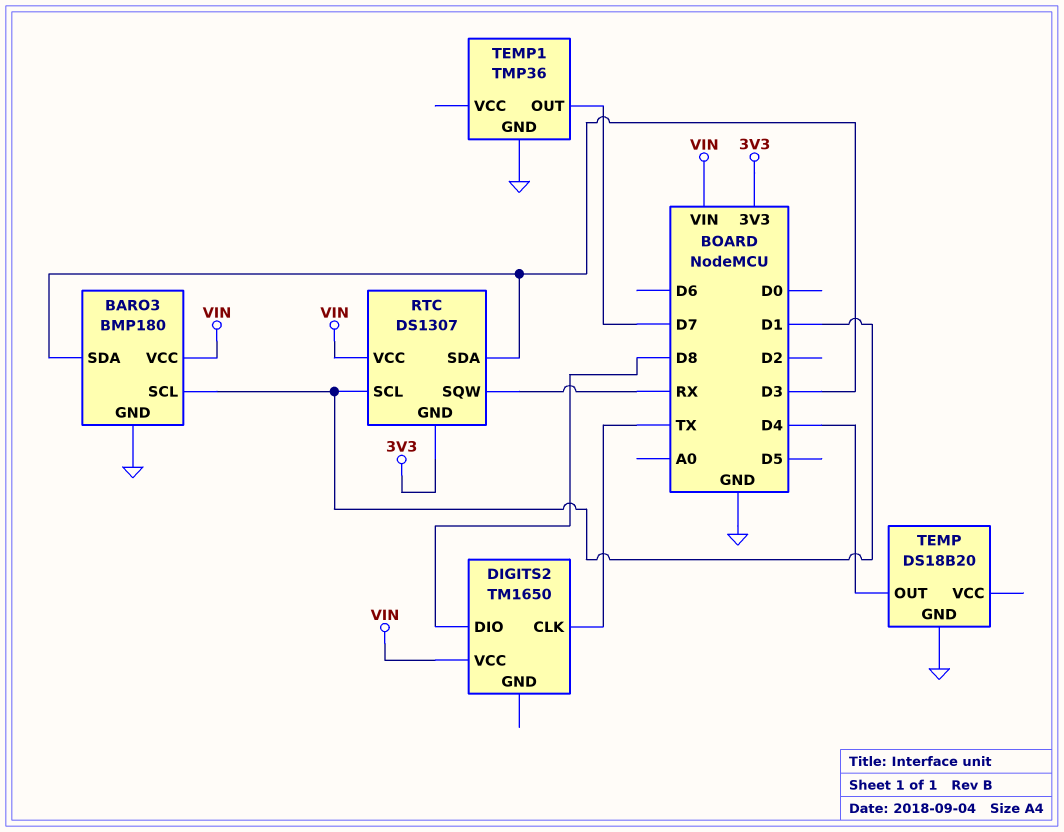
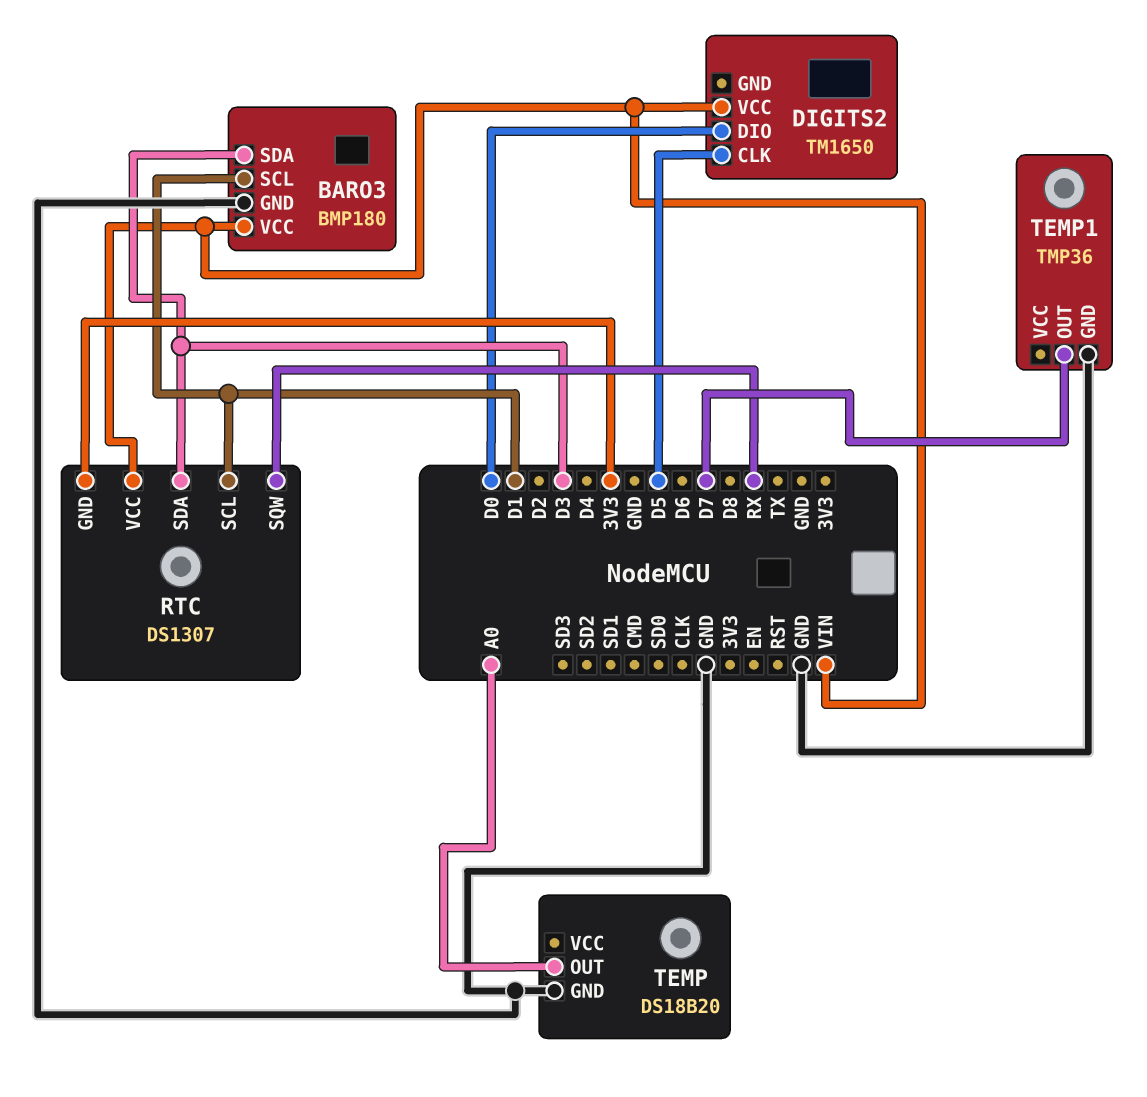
DIGITS2 pin CLK: TX -> D5
DIGITS2 pin DIO: D8 -> D0
TEMP pin OUT: D4 -> A0

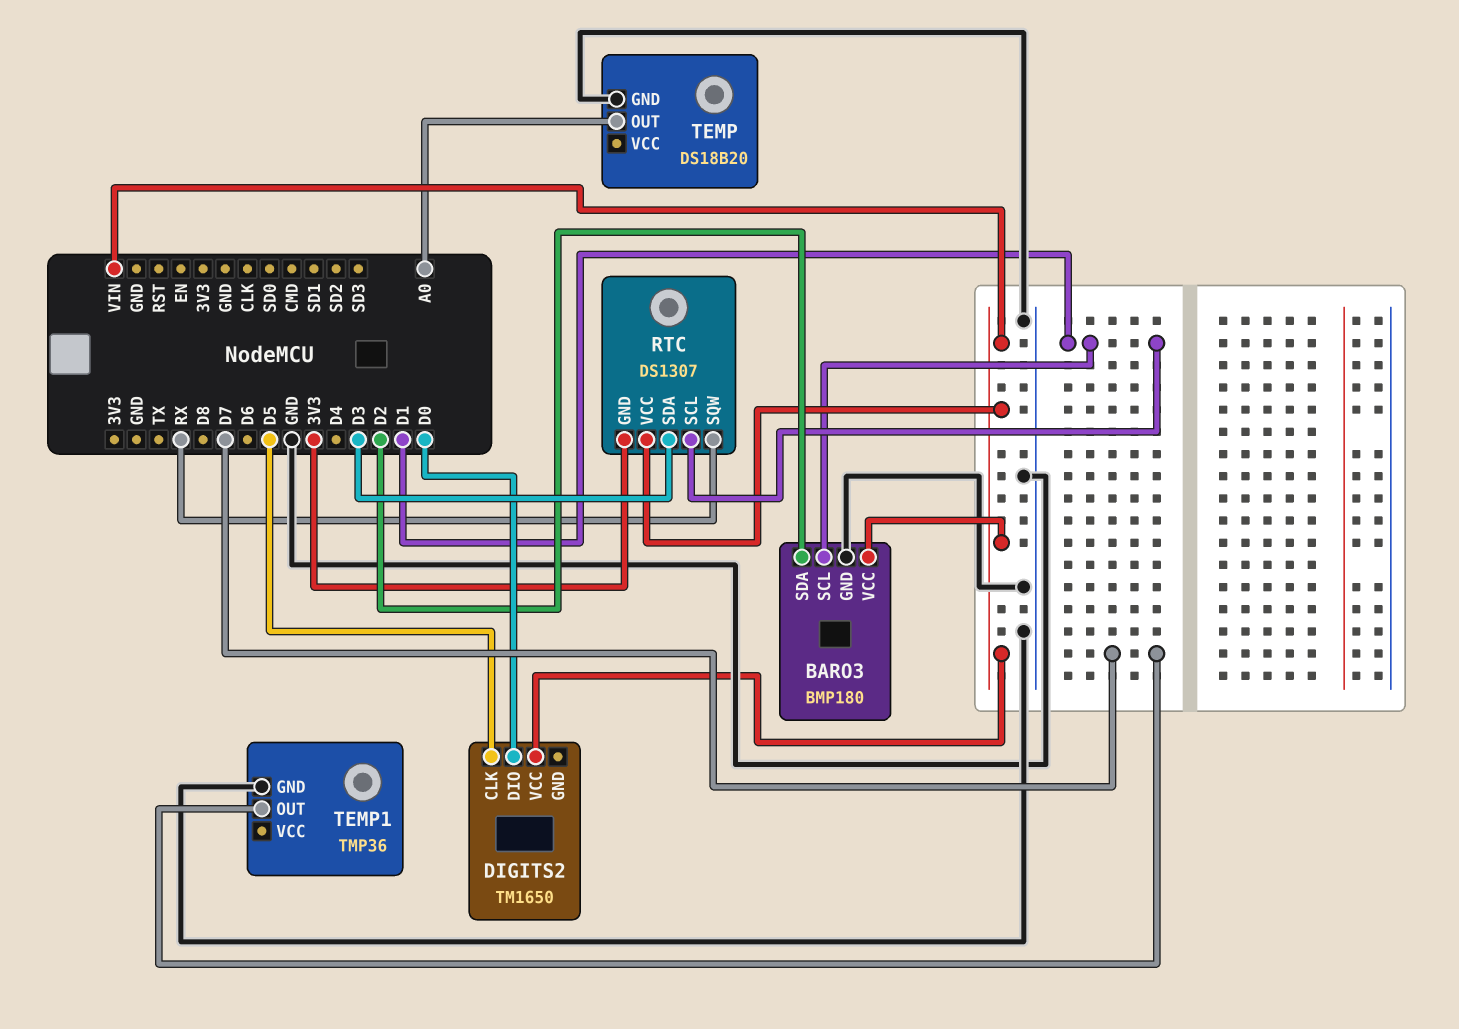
BARO3 pin SDA: D3 -> D2

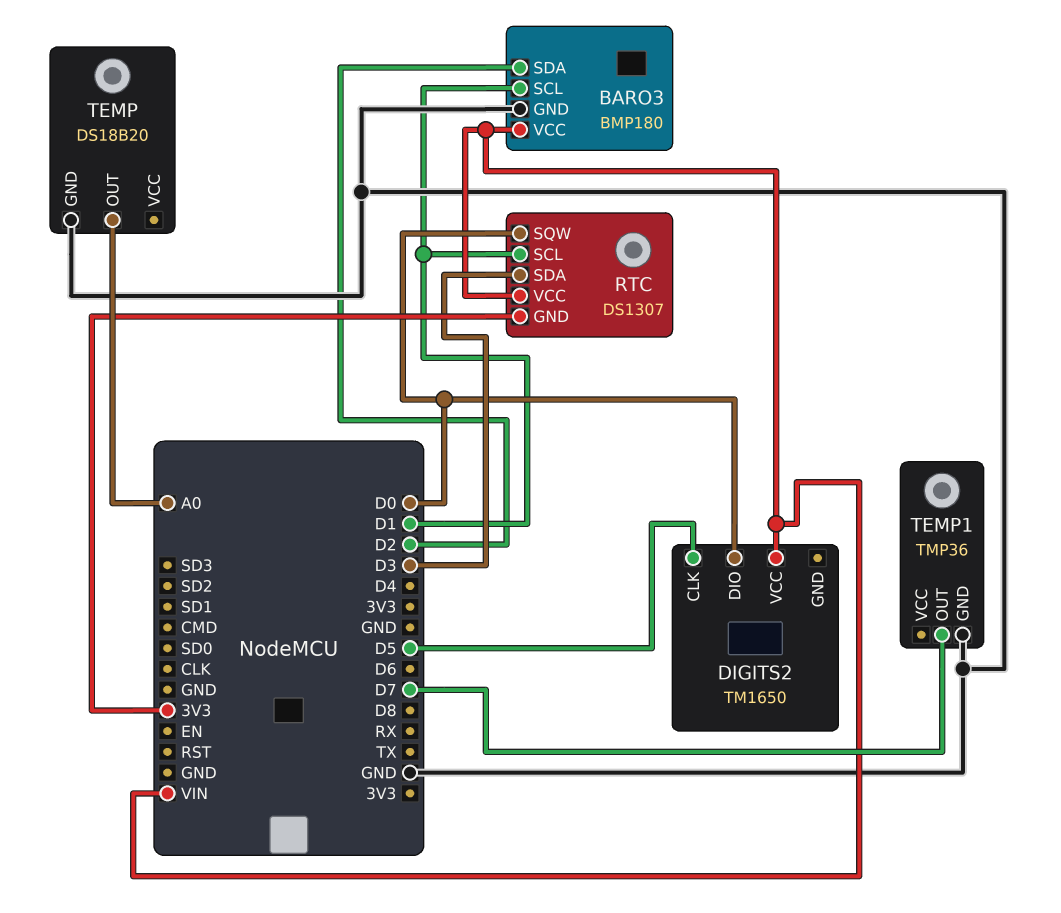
RTC pin SQW: RX -> D0

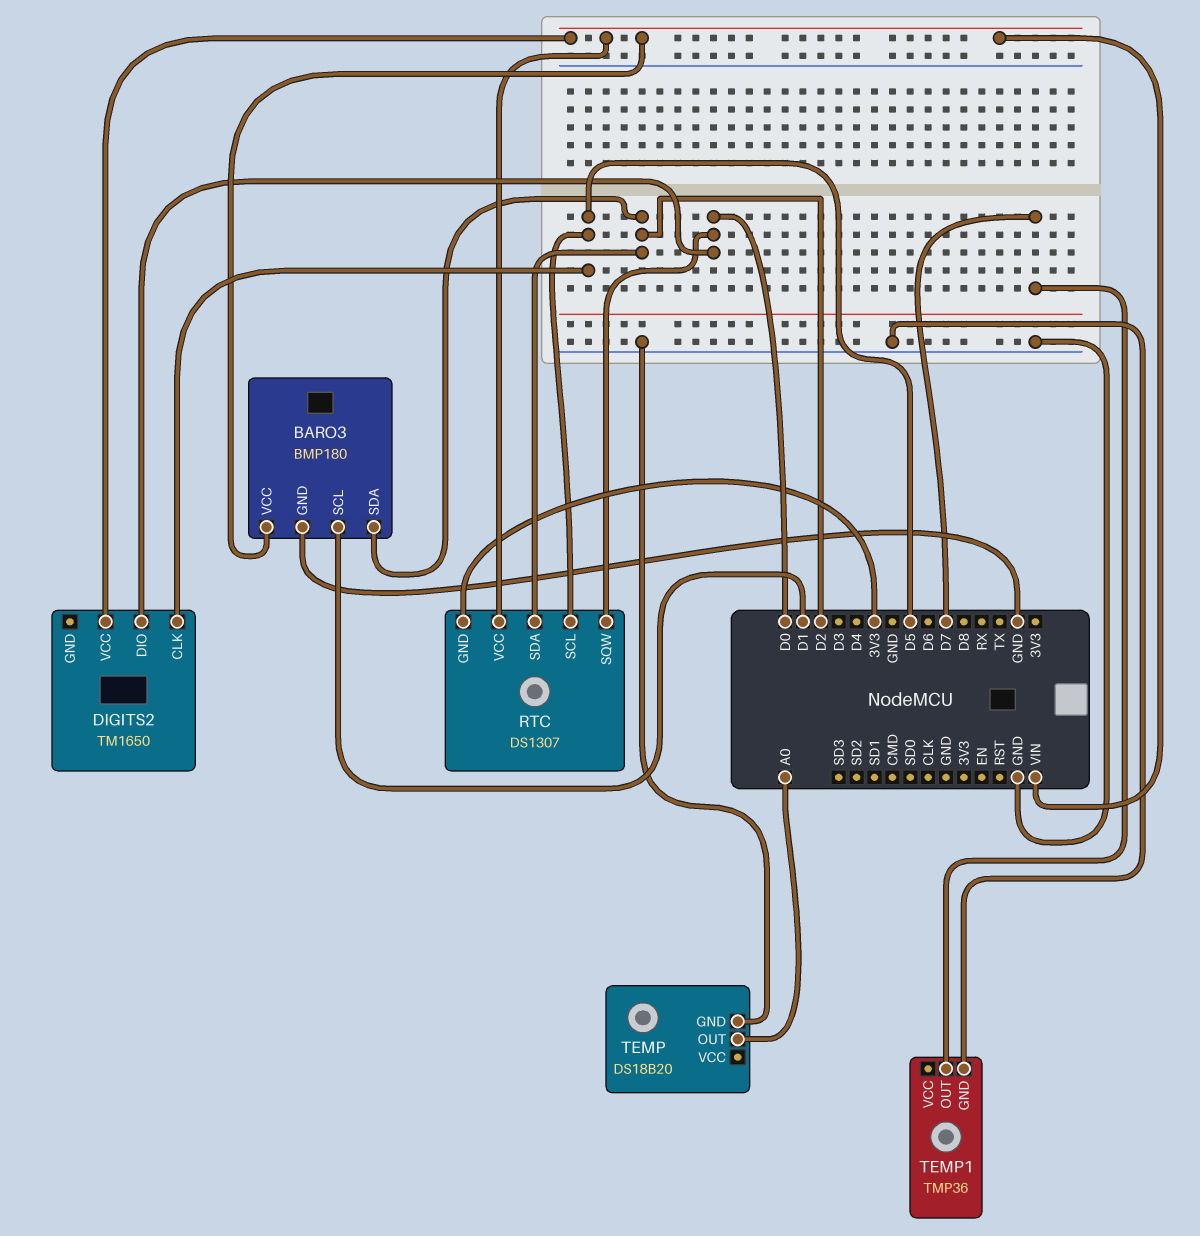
RTC pin SCL: D1 -> D5
RTC pin SDA: D3 -> D2

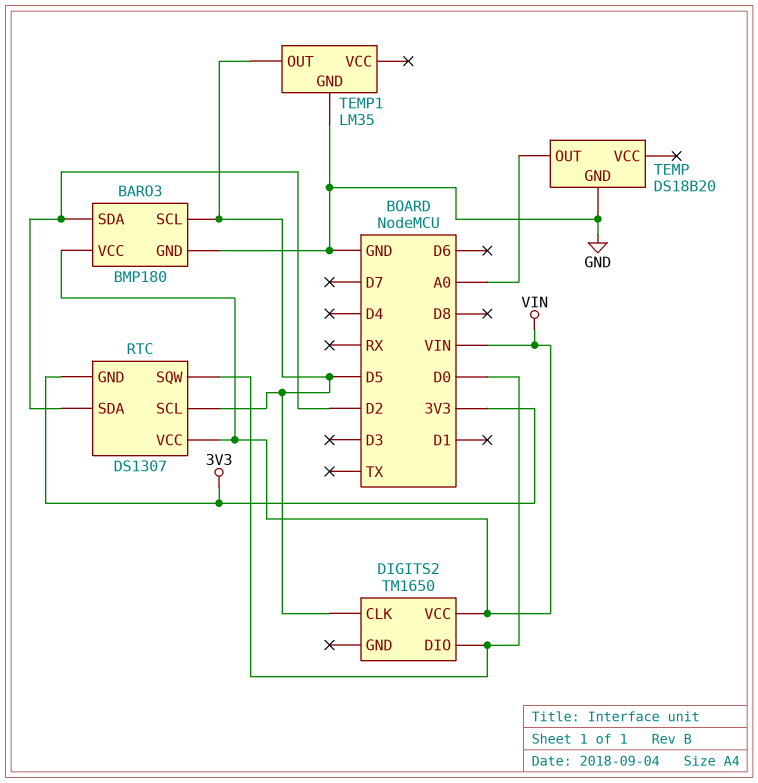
BARO3 pin SCL: D1 -> D5
TEMP1: TMP36 -> LM35
TEMP1 pin OUT: D7 -> D5

